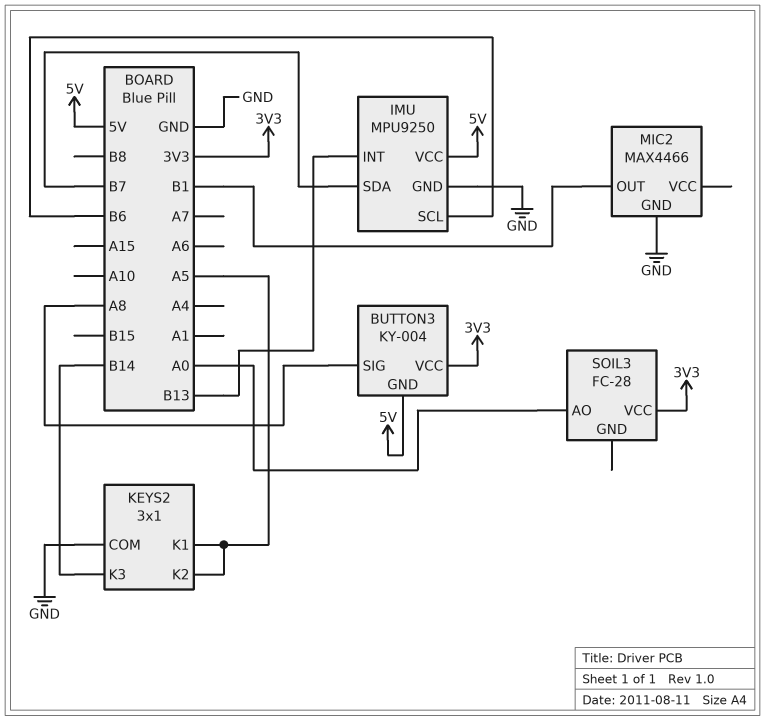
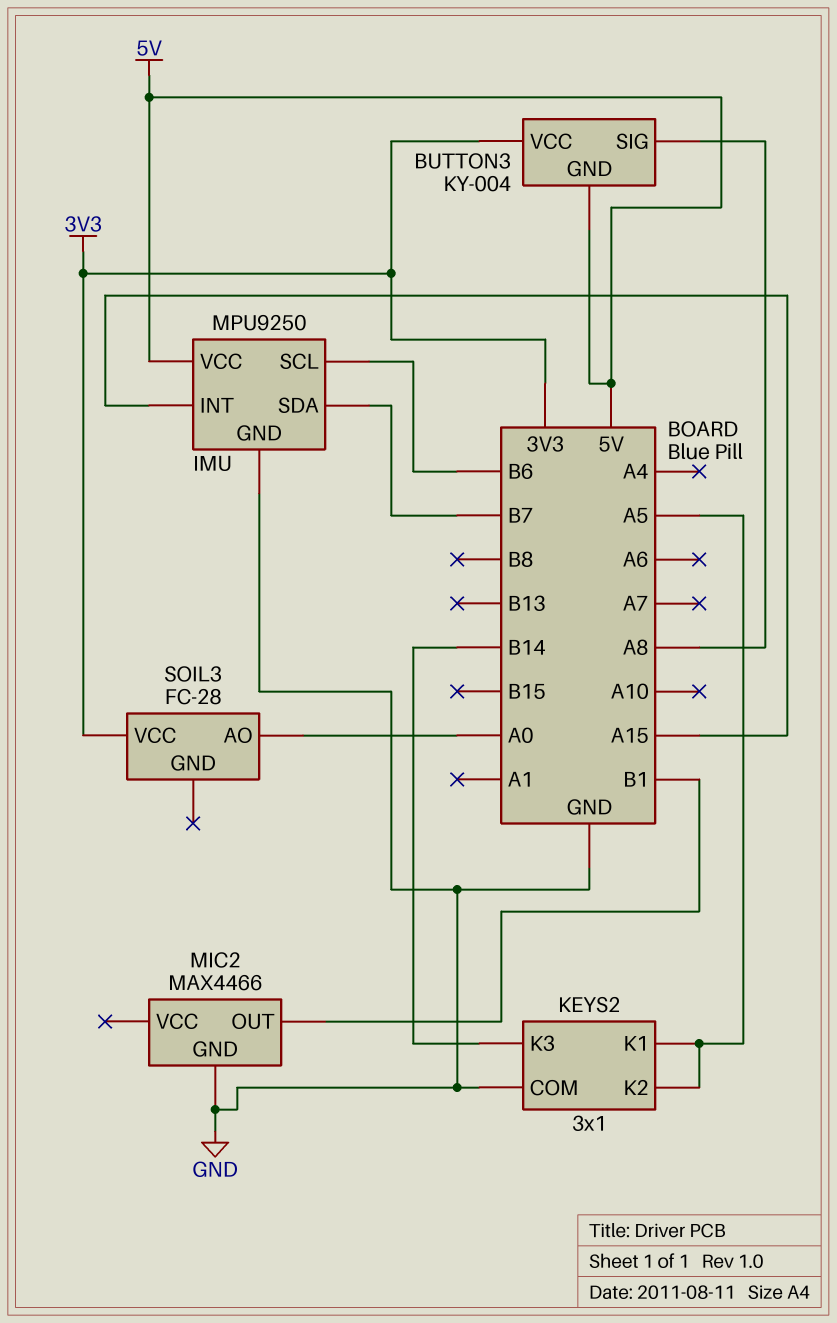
IMU pin INT: B13 -> A15

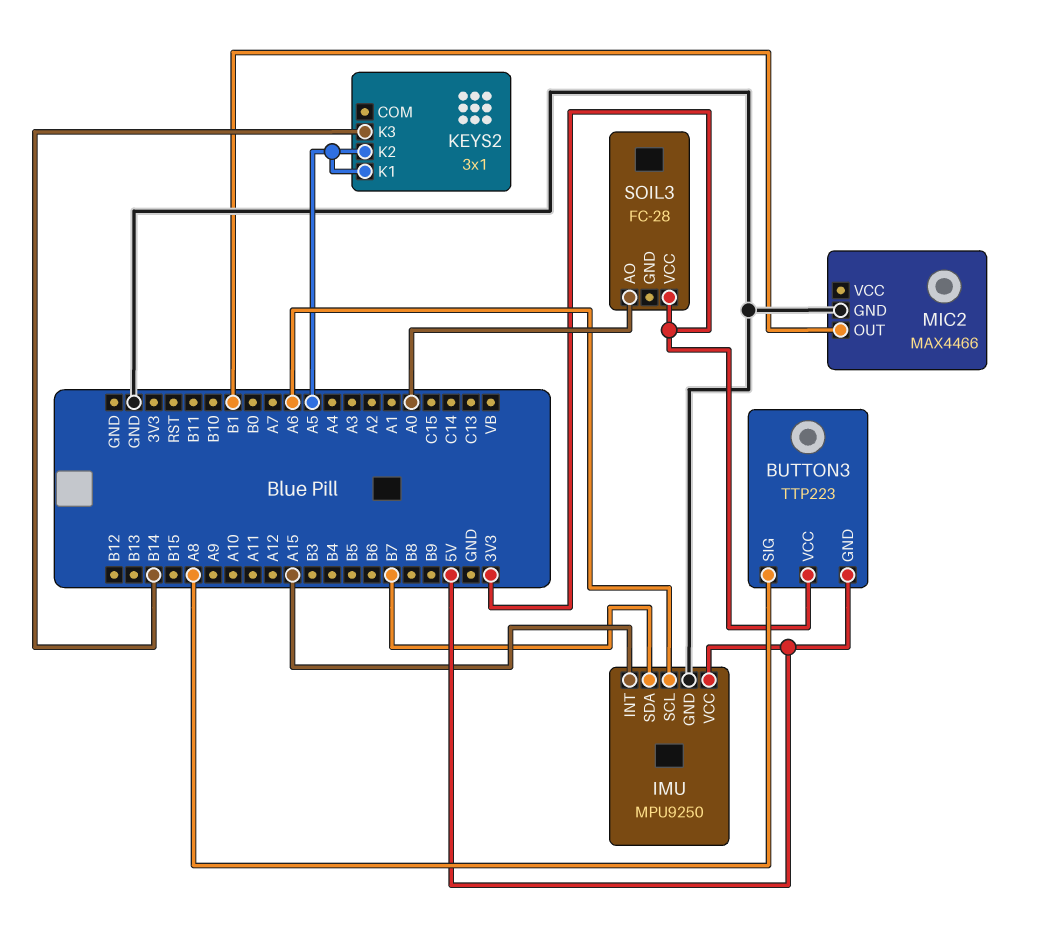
BUTTON3: KY-004 -> TTP223
IMU pin SCL: B6 -> A6
KEYS2 pin COM: GND -> none

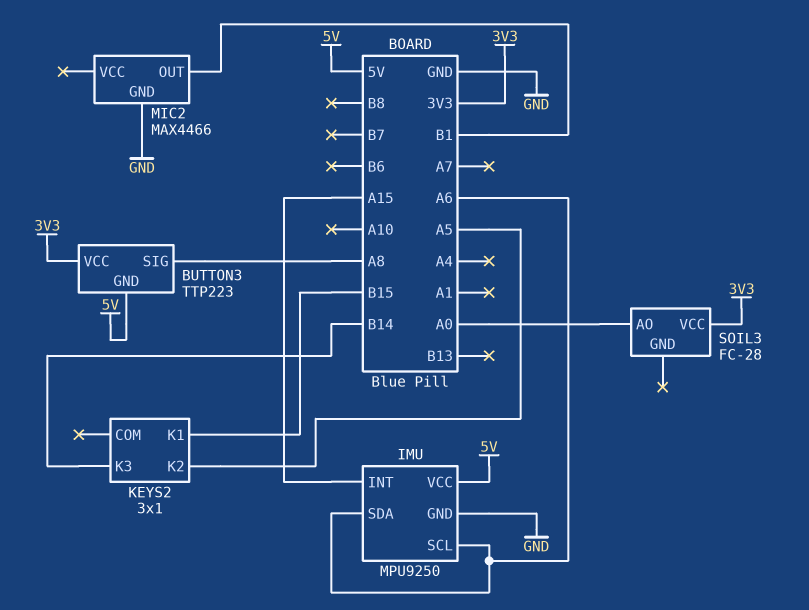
IMU pin SDA: B7 -> A6
KEYS2 pin K1: A5 -> B15

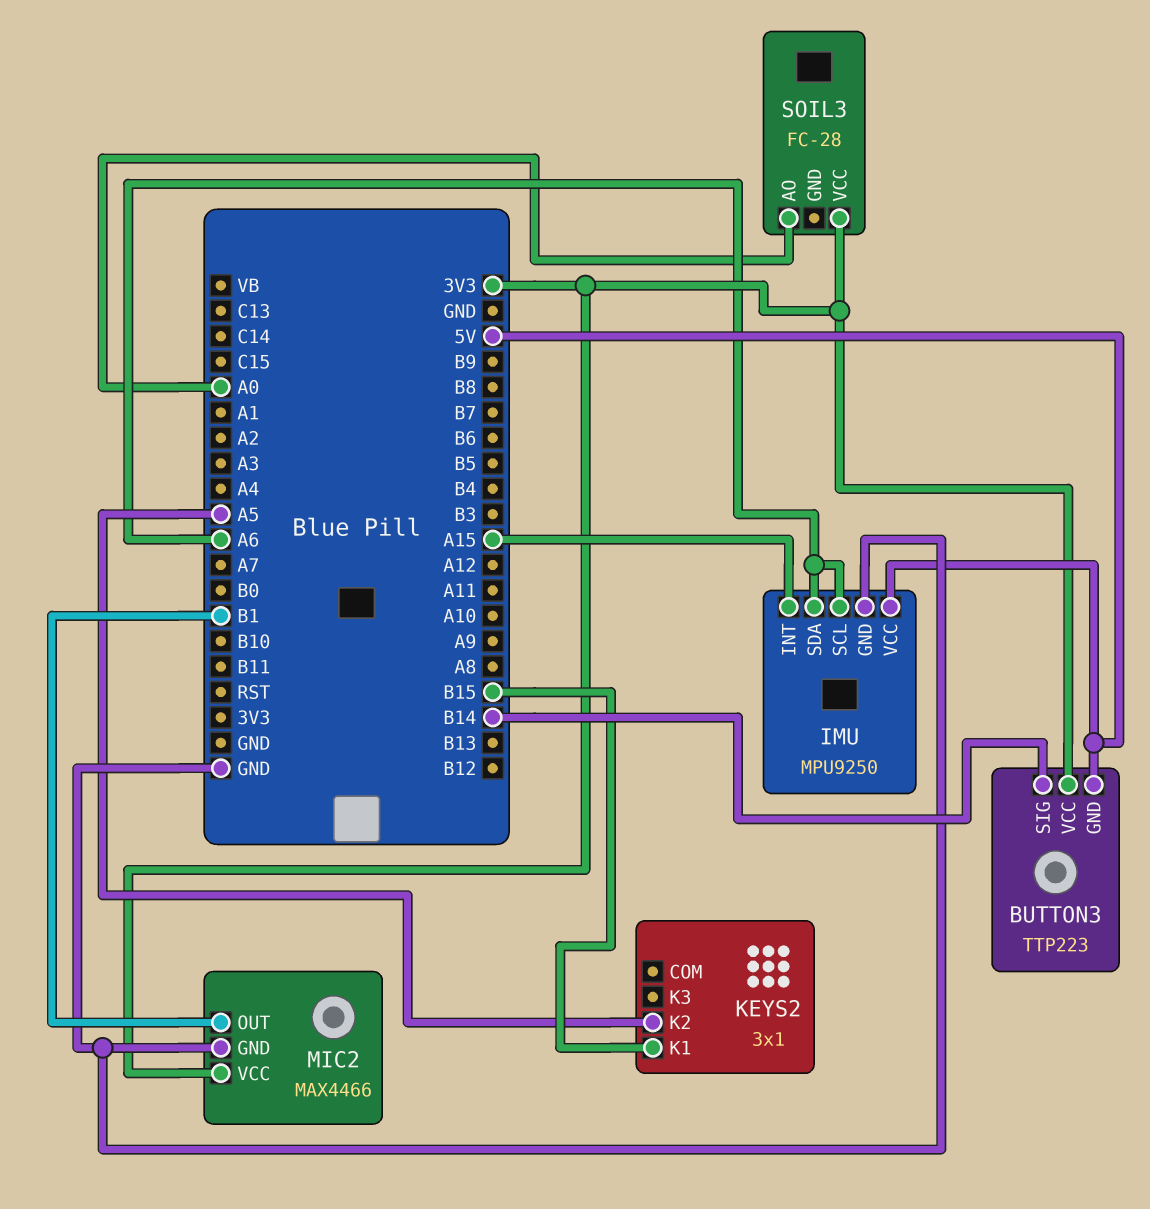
BUTTON3 pin SIG: A8 -> B14
KEYS2 pin K3: B14 -> none
MIC2 pin VCC: none -> 3V3

